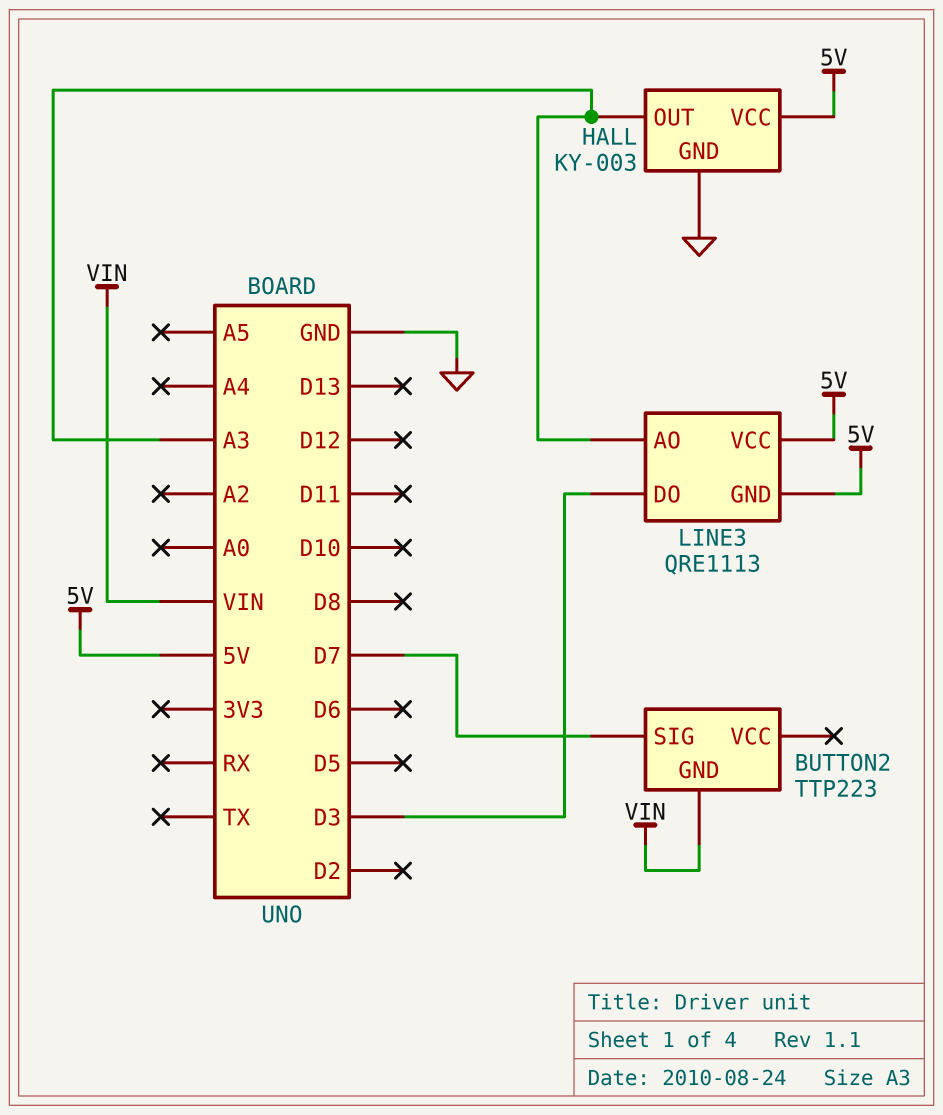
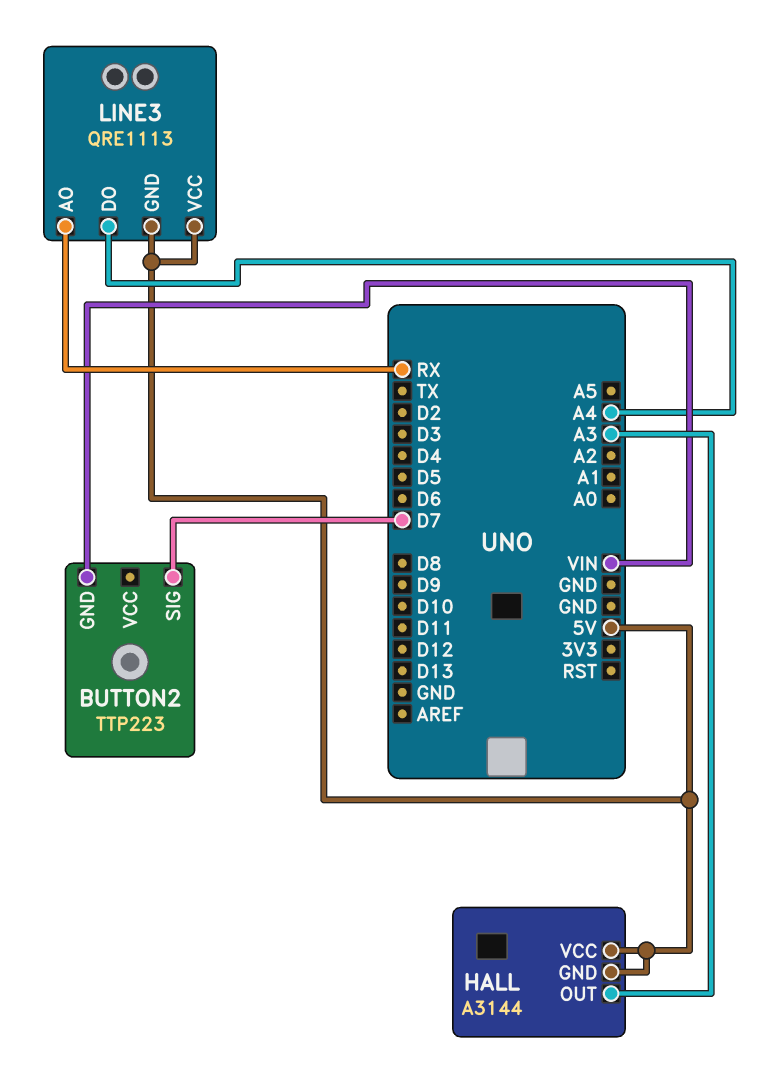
HALL: KY-003 -> A3144
HALL pin GND: GND -> 5V
LINE3 pin AO: A3 -> RX
LINE3 pin DO: D3 -> A4

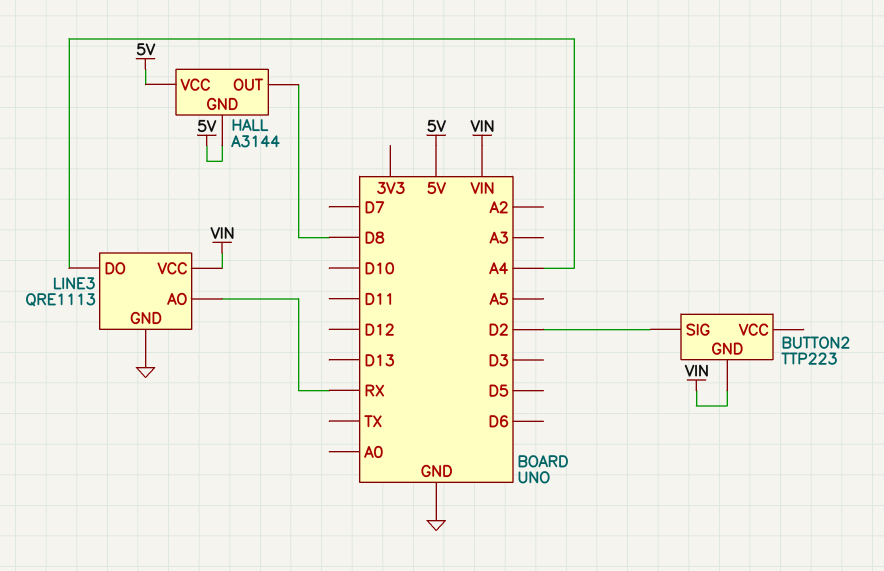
BUTTON2 pin SIG: D7 -> D2
HALL pin OUT: A3 -> D8
LINE3 pin GND: 5V -> GND
LINE3 pin VCC: 5V -> VIN

